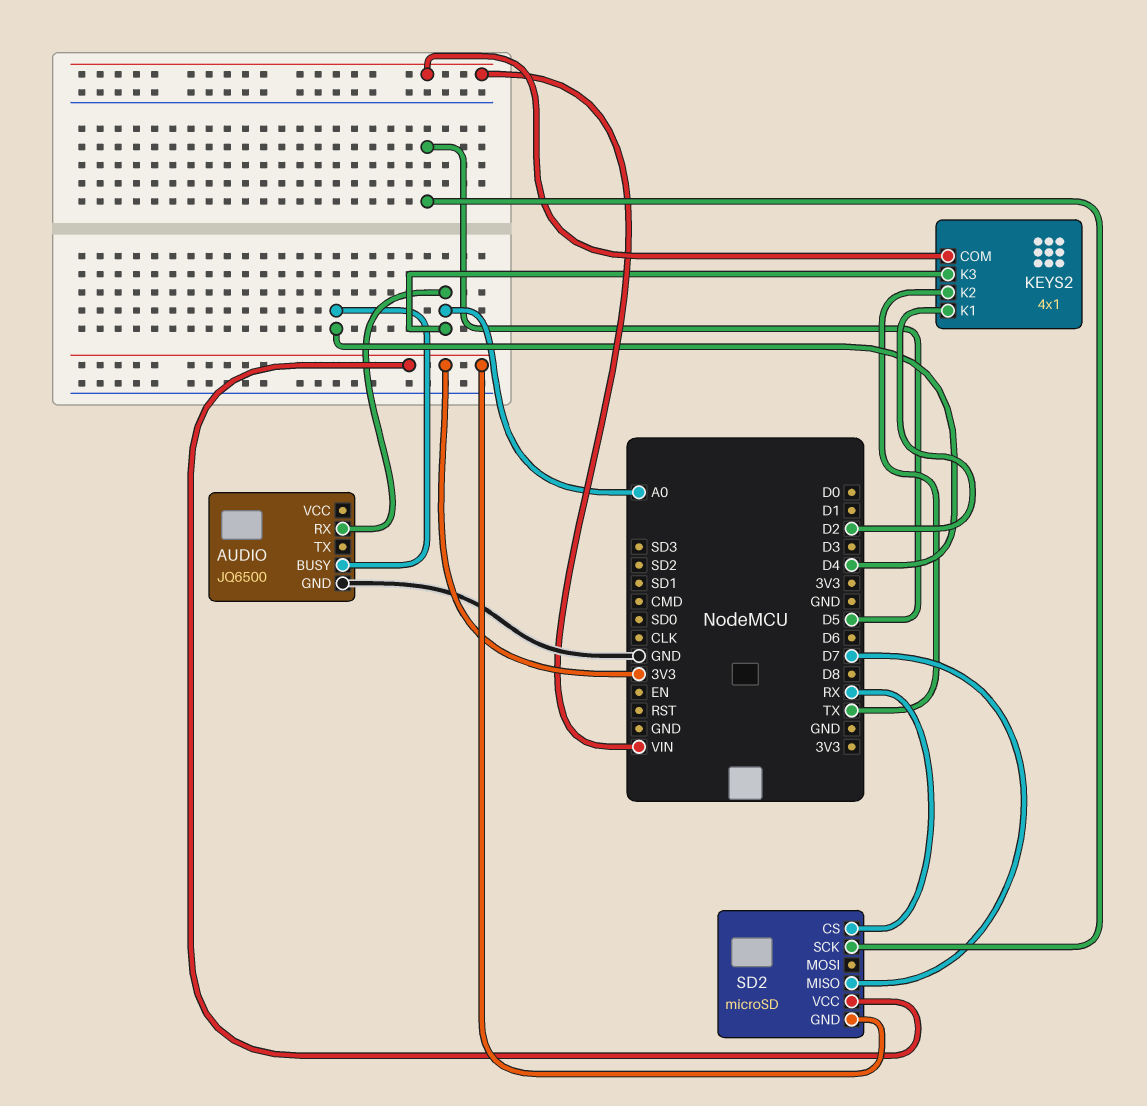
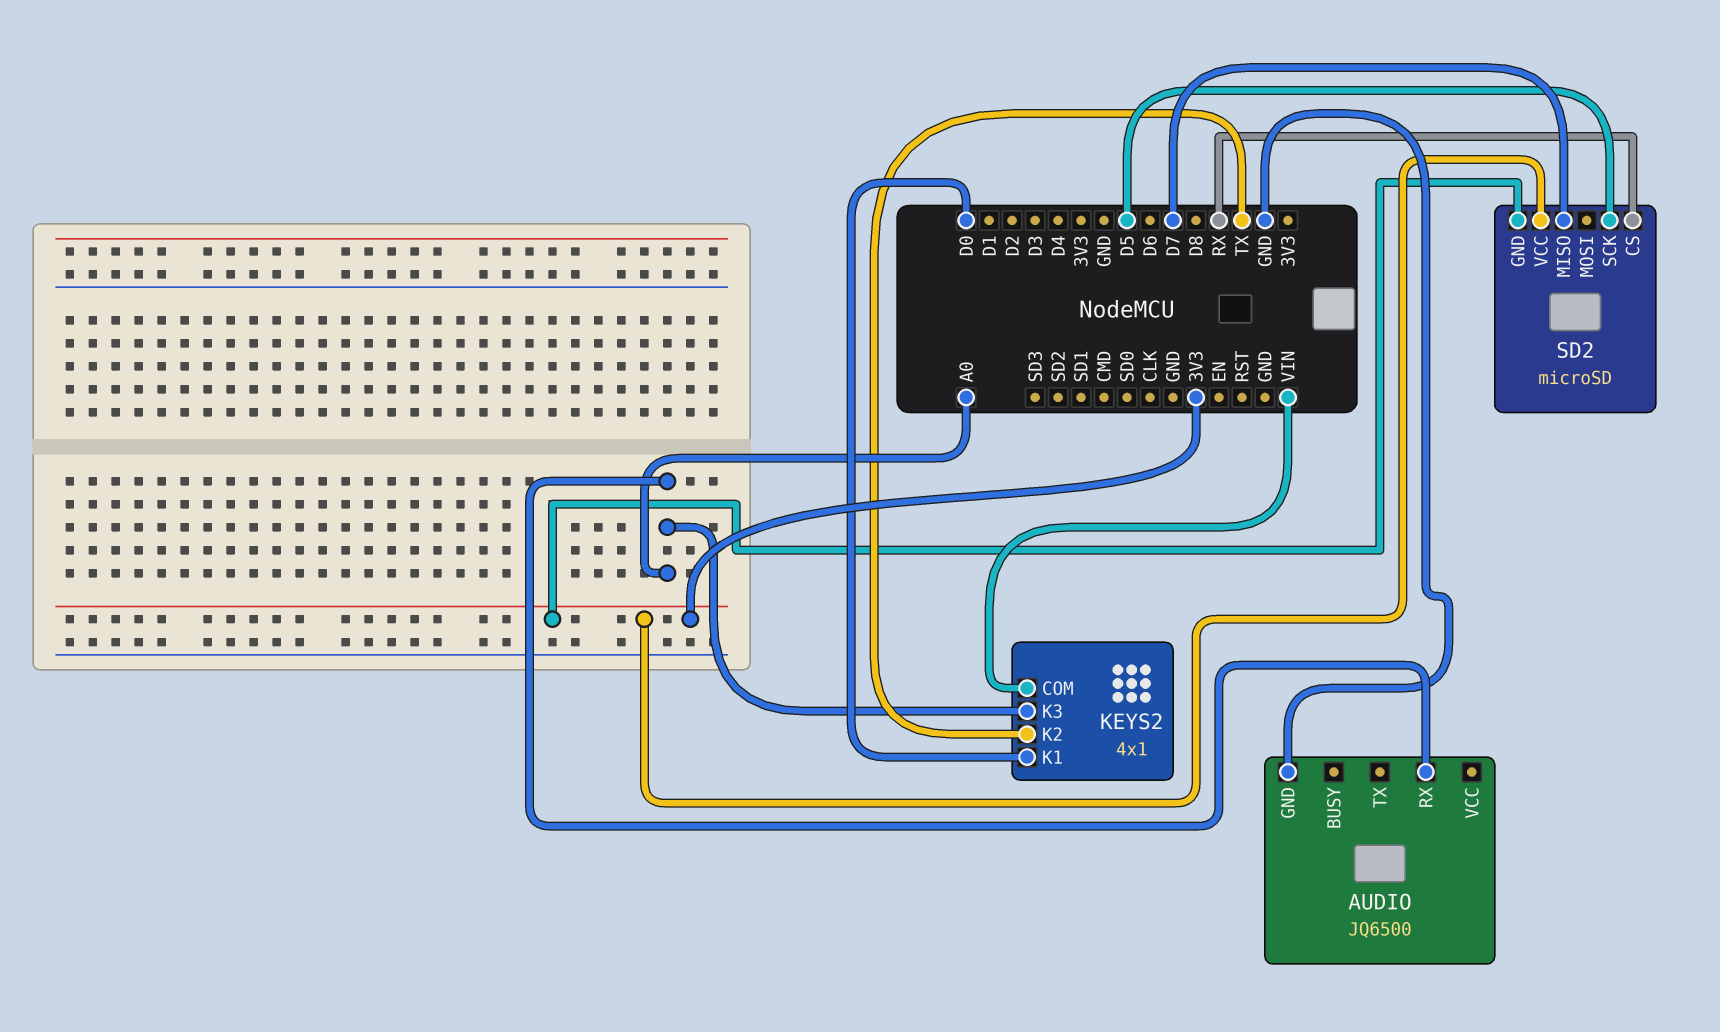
AUDIO pin BUSY: D4 -> none
KEYS2 pin K1: D2 -> D0

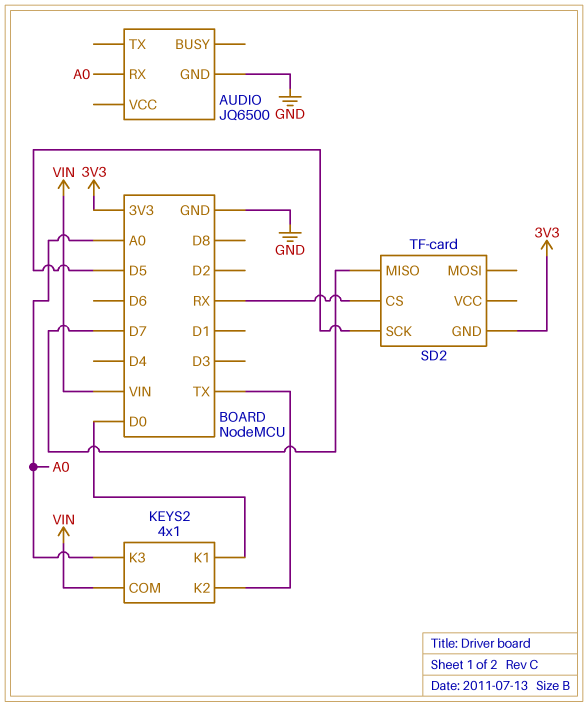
SD2: microSD -> TF-card
SD2 pin VCC: 3V3 -> none

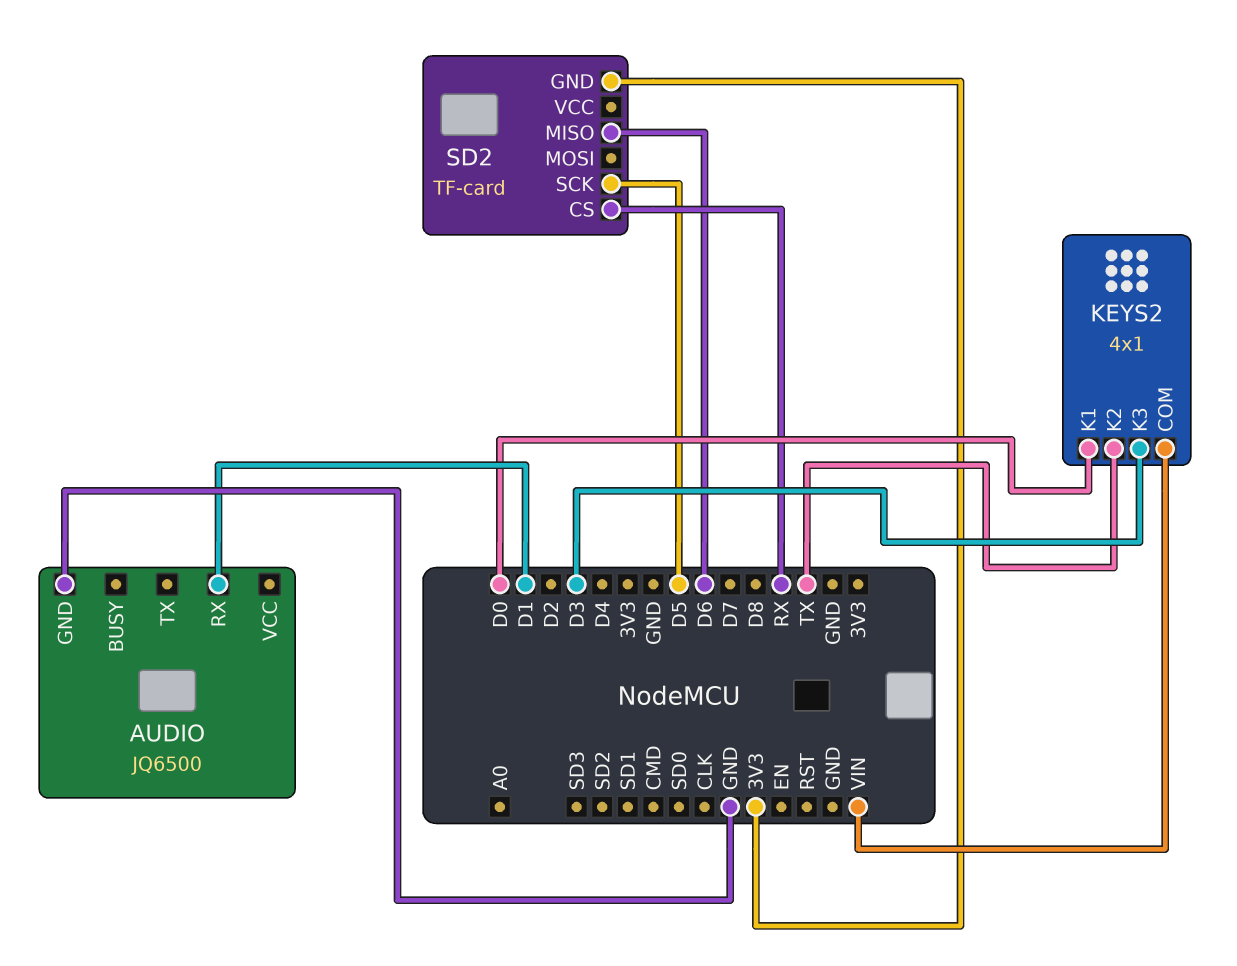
AUDIO pin RX: A0 -> D1
KEYS2 pin K3: A0 -> D3
SD2 pin MISO: D7 -> D6

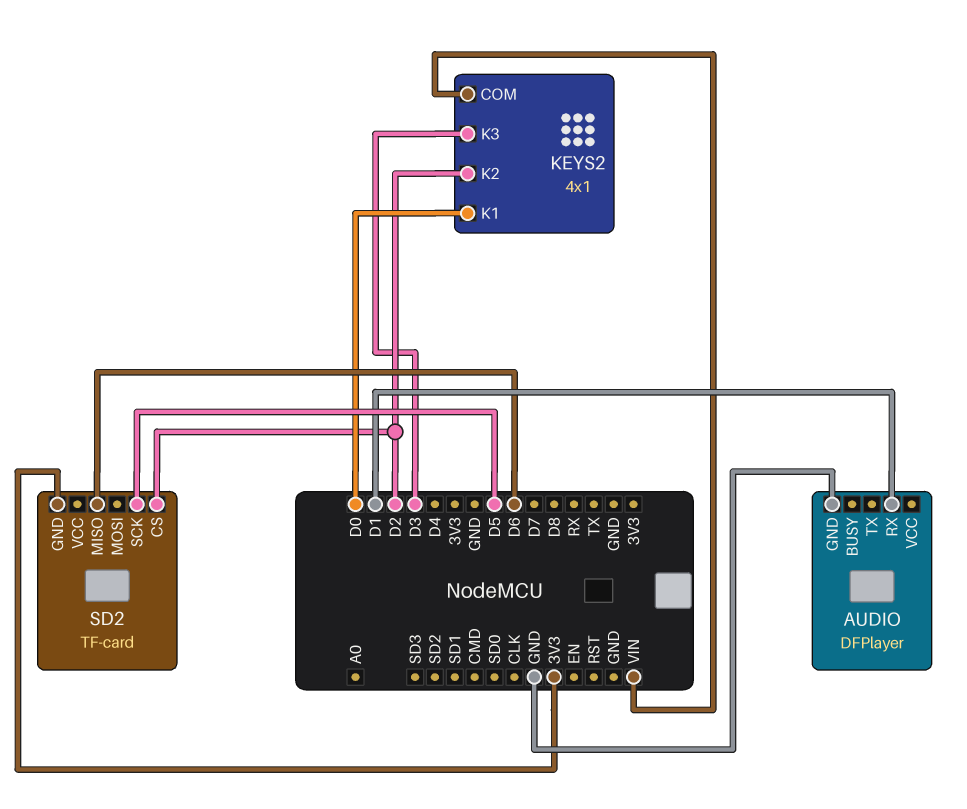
AUDIO: JQ6500 -> DFPlayer
KEYS2 pin K2: TX -> D2
SD2 pin CS: RX -> D2

